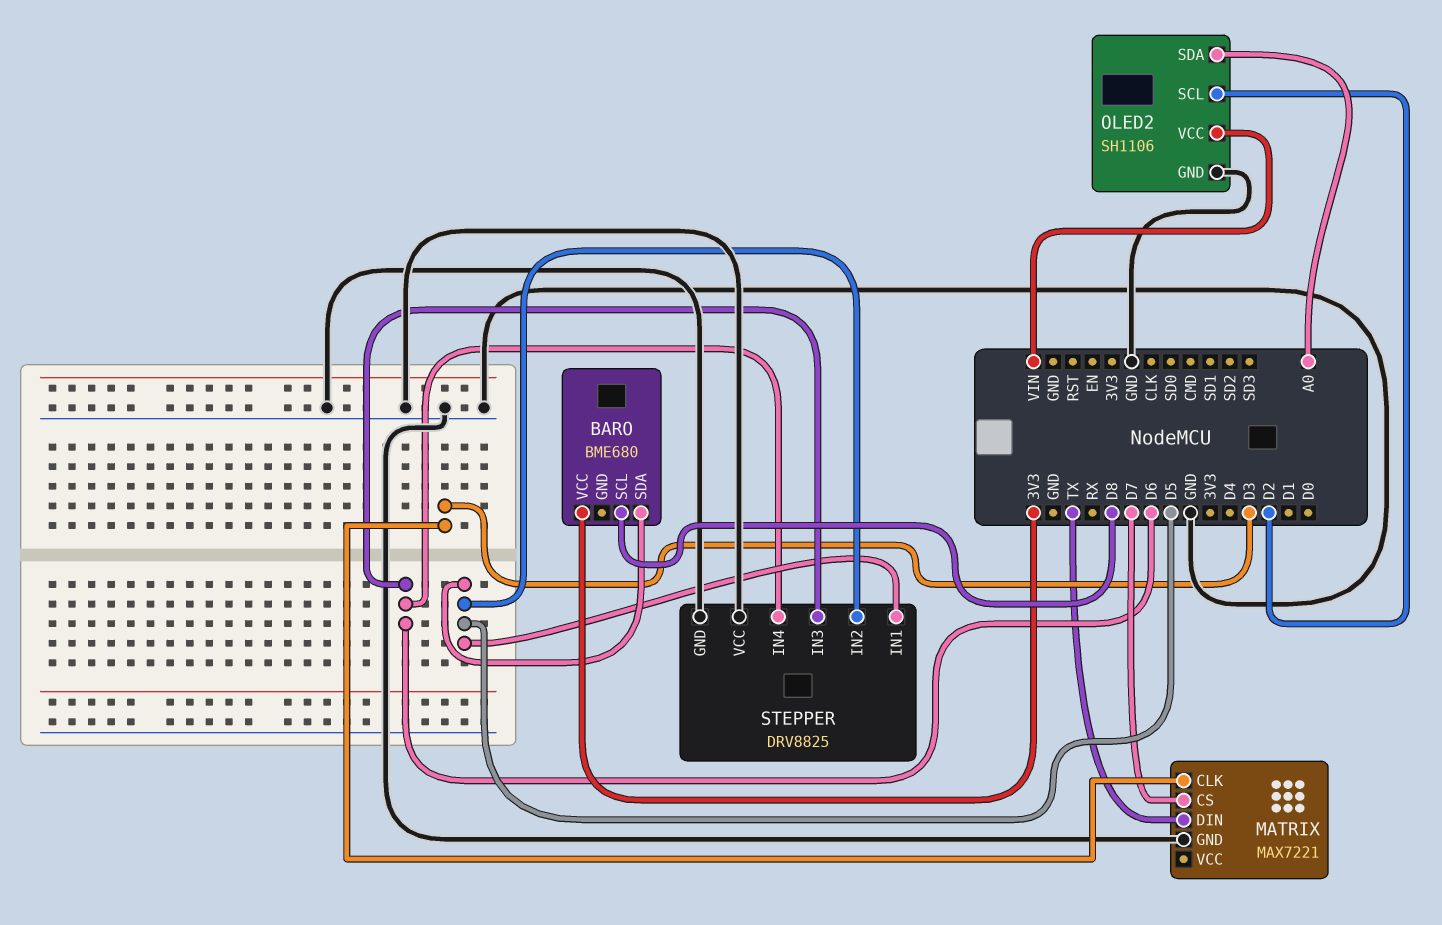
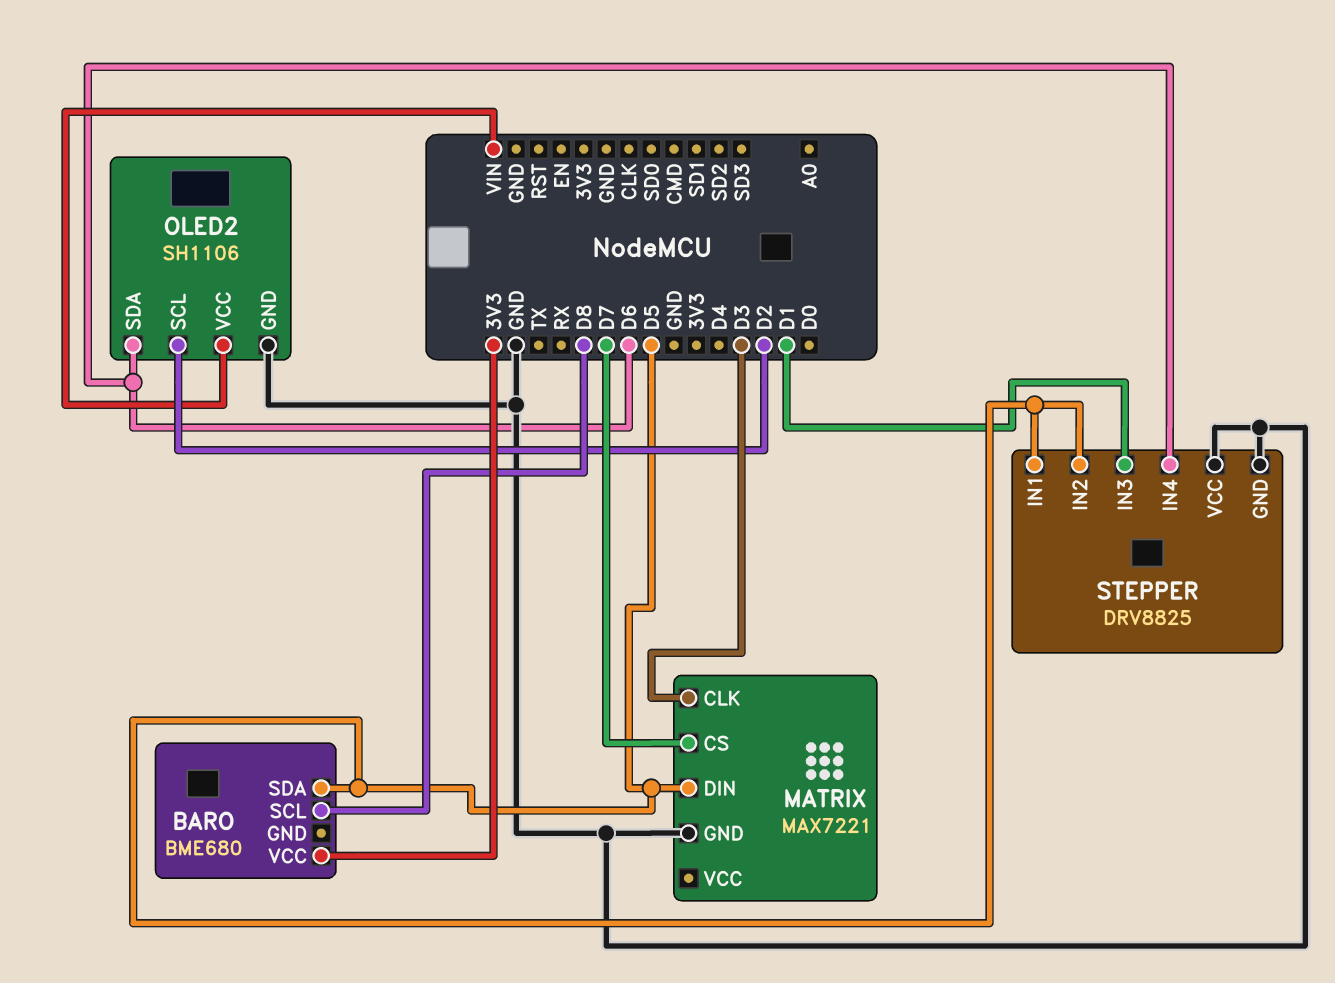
MATRIX pin DIN: TX -> D5
OLED2 pin SDA: A0 -> D6
STEPPER pin IN3: D6 -> D1

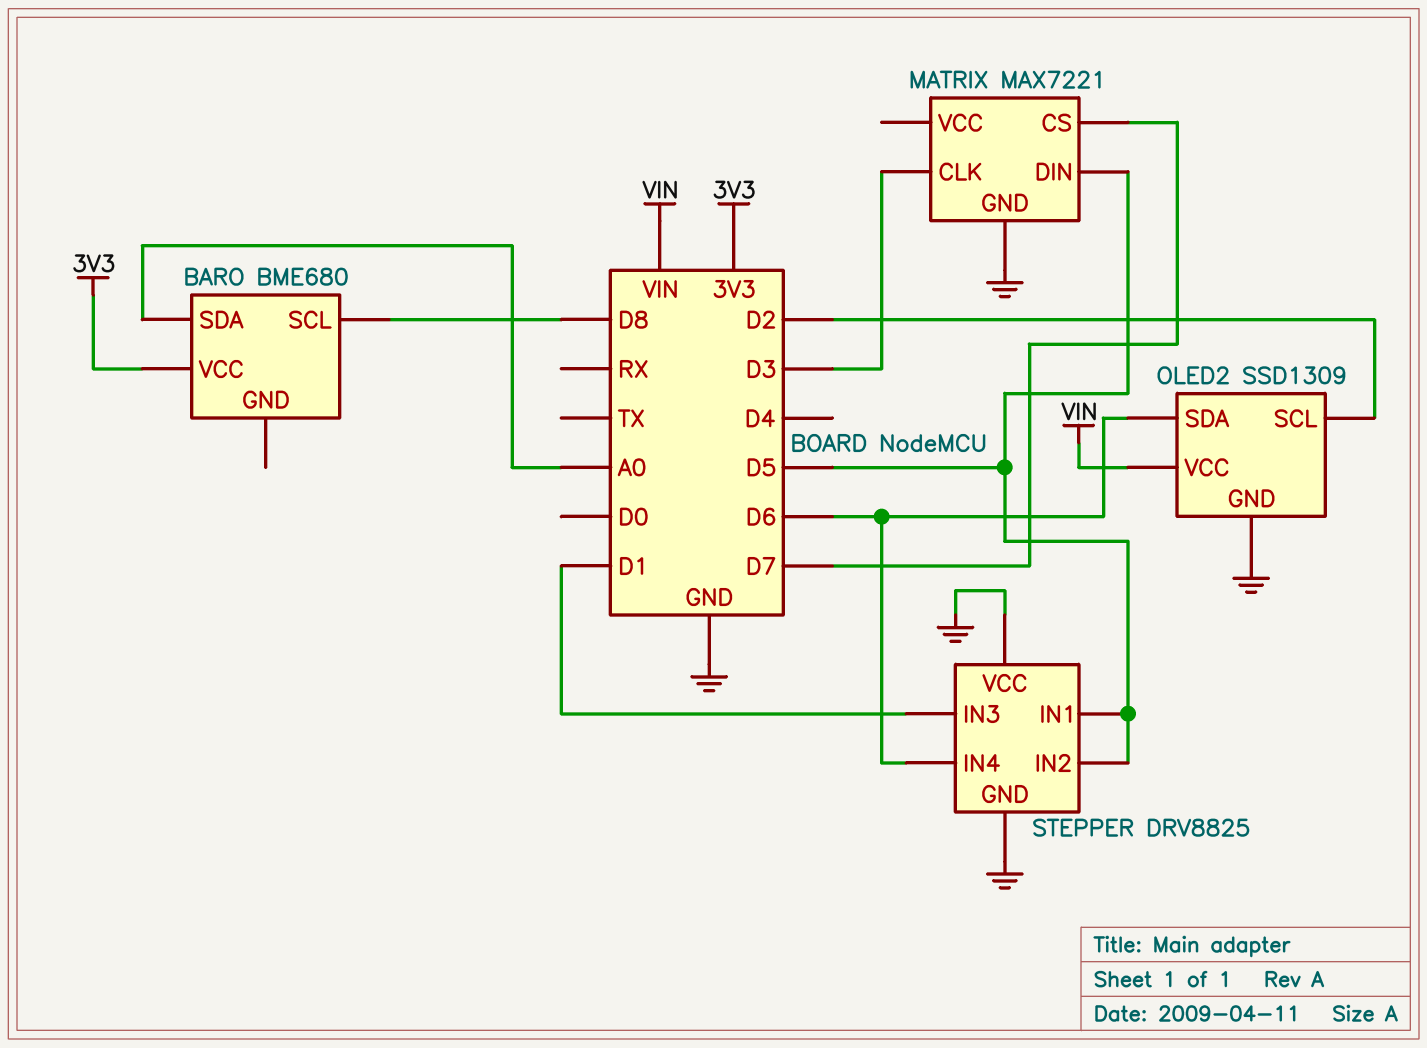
BARO pin SDA: D5 -> A0
OLED2: SH1106 -> SSD1309

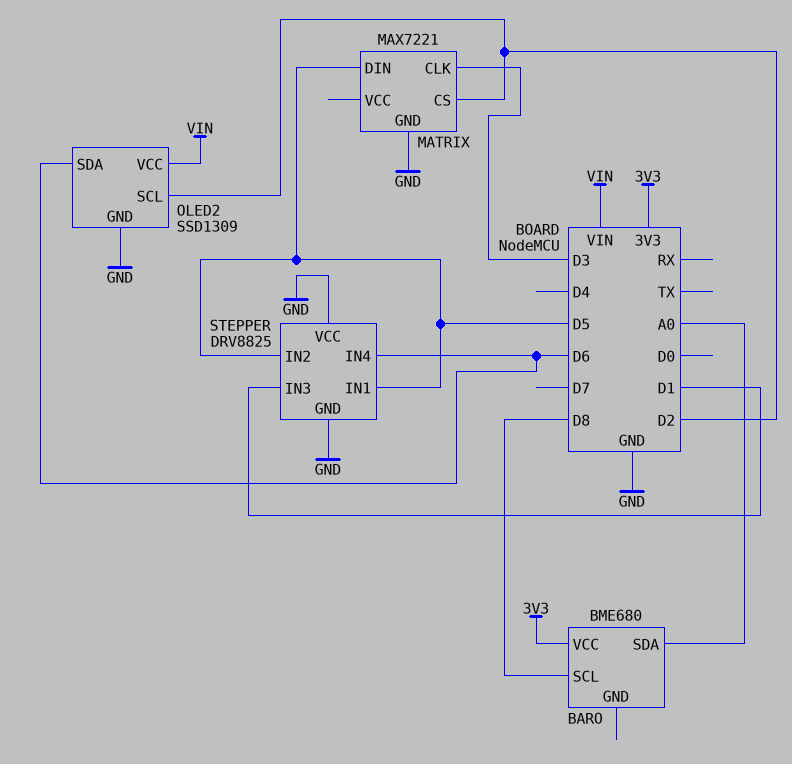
MATRIX pin CS: D7 -> D2

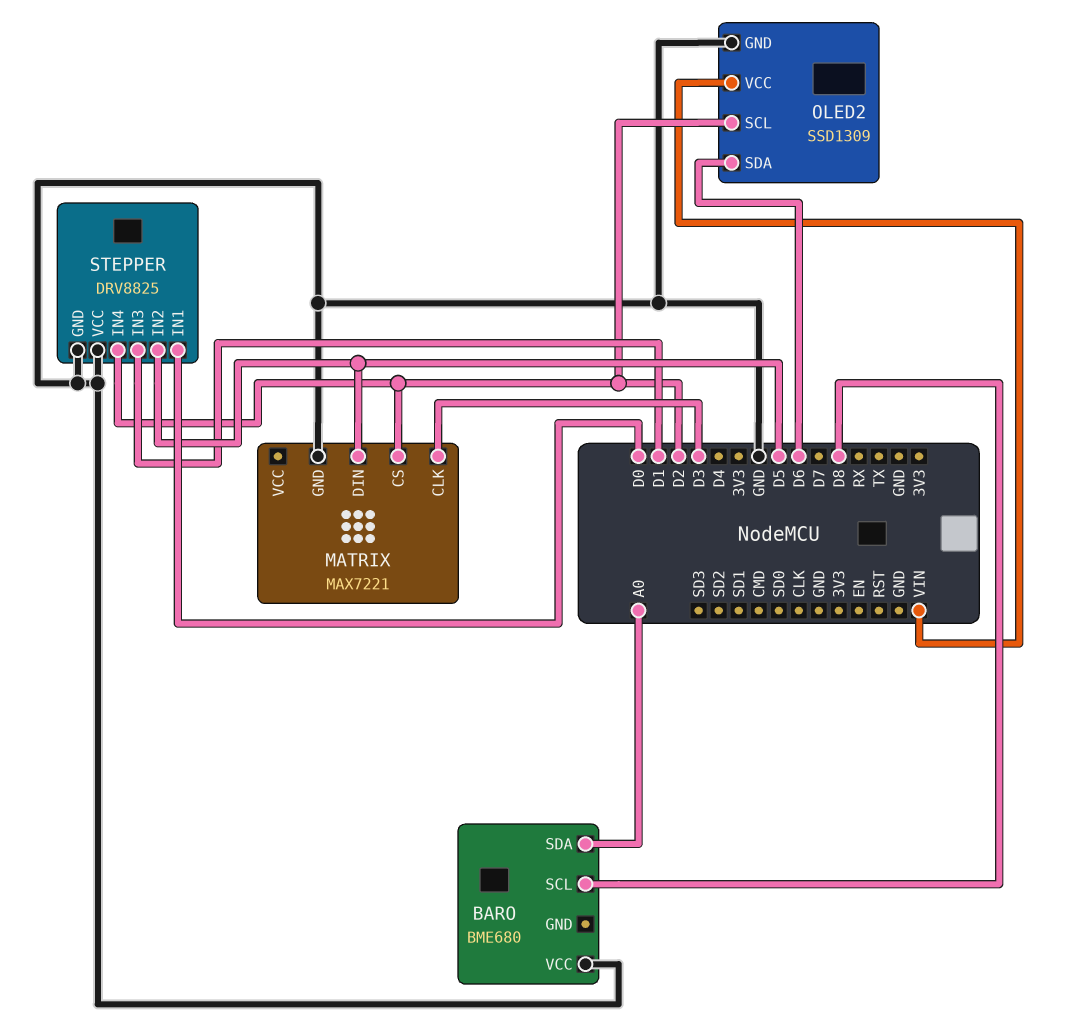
BARO pin VCC: 3V3 -> GND
STEPPER pin IN1: D5 -> D0
STEPPER pin IN4: D6 -> D2

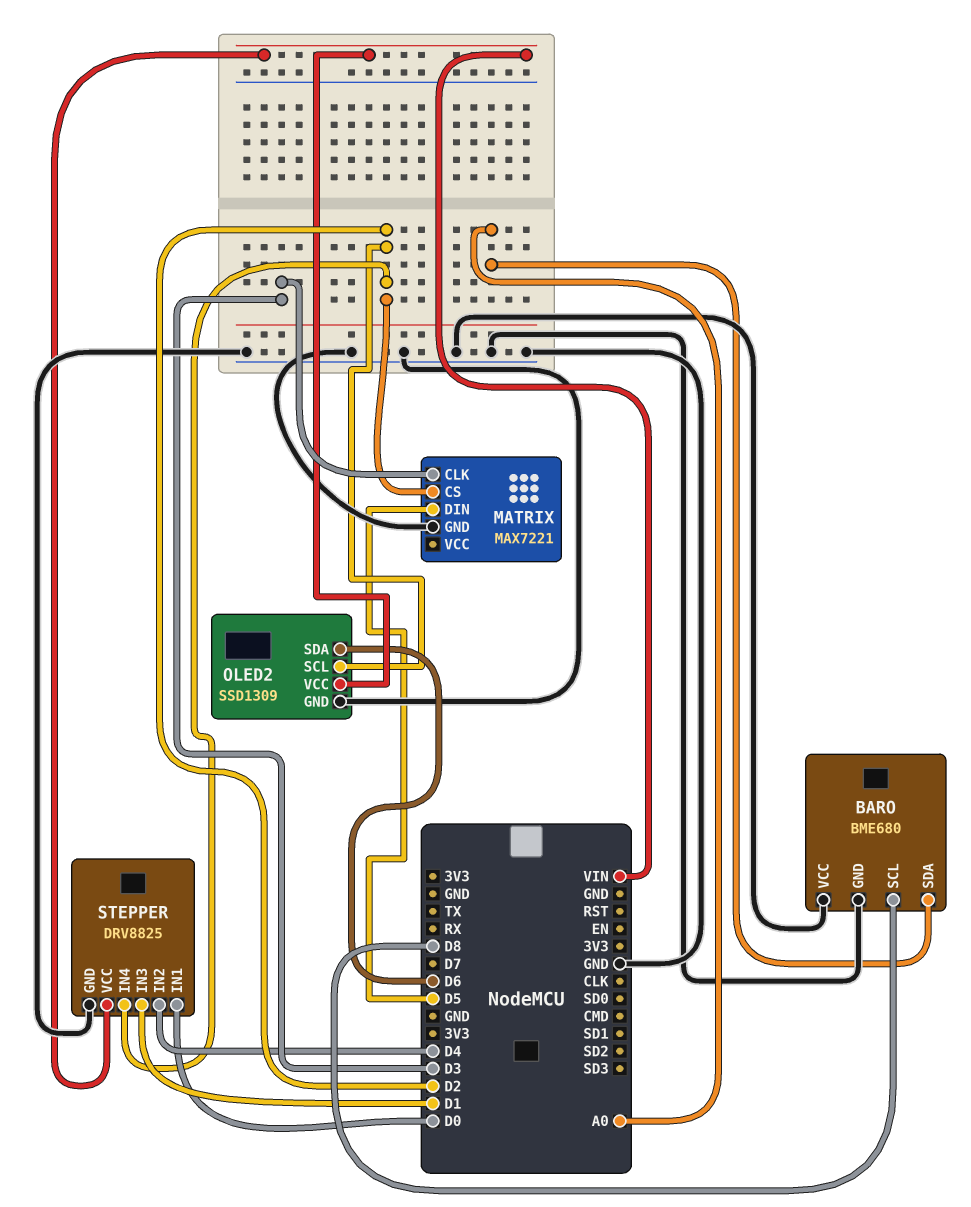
BARO pin GND: none -> GND
STEPPER pin IN2: D5 -> D4
STEPPER pin VCC: GND -> VIN

